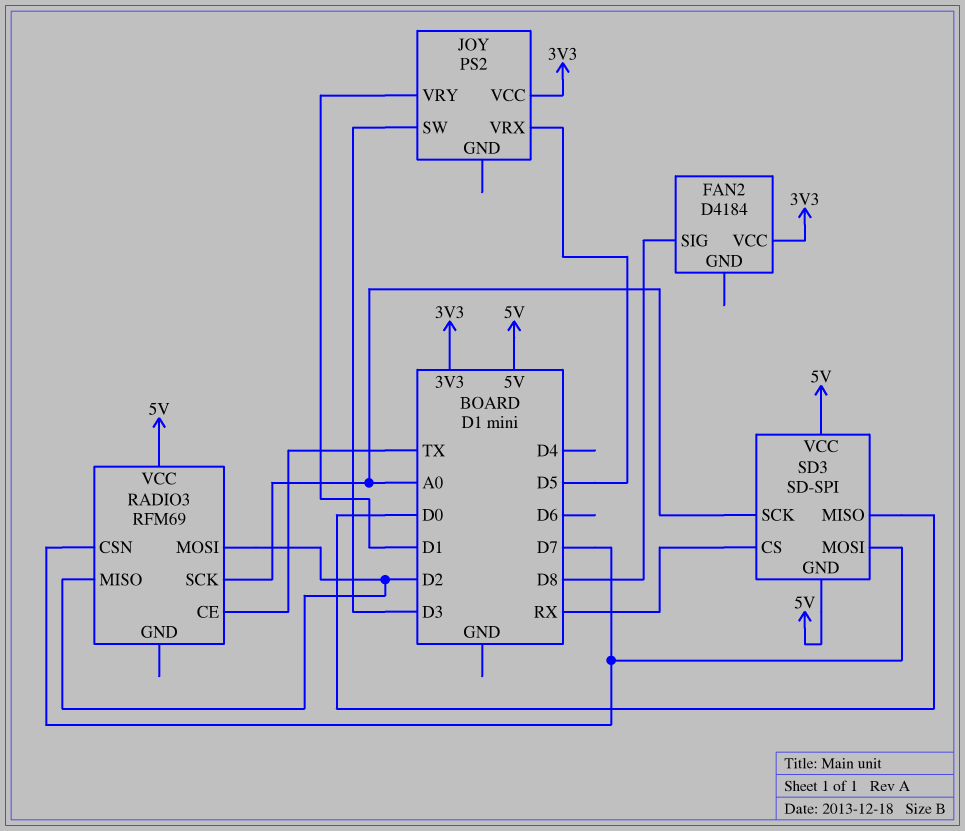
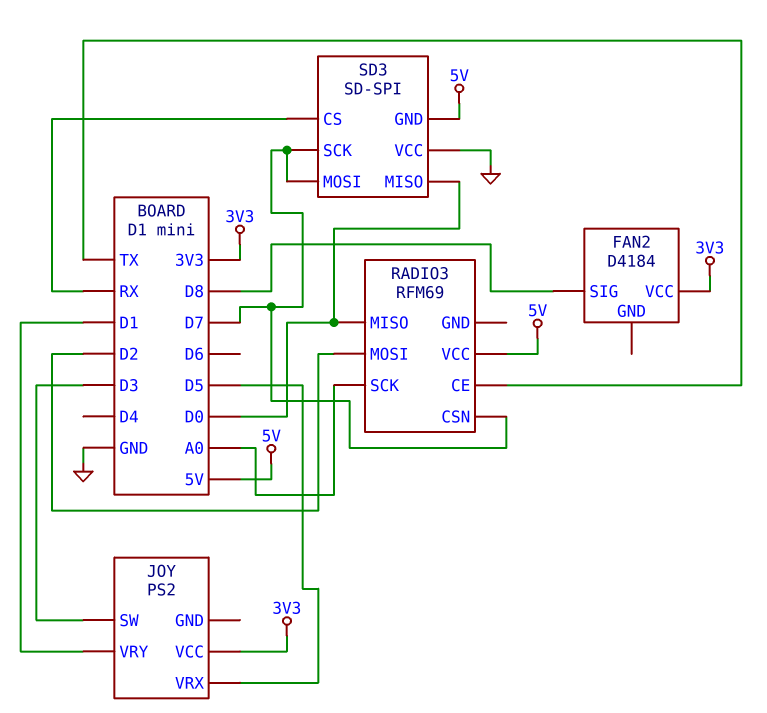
RADIO3 pin MISO: D2 -> D0
SD3 pin SCK: A0 -> D7
SD3 pin VCC: 5V -> GND

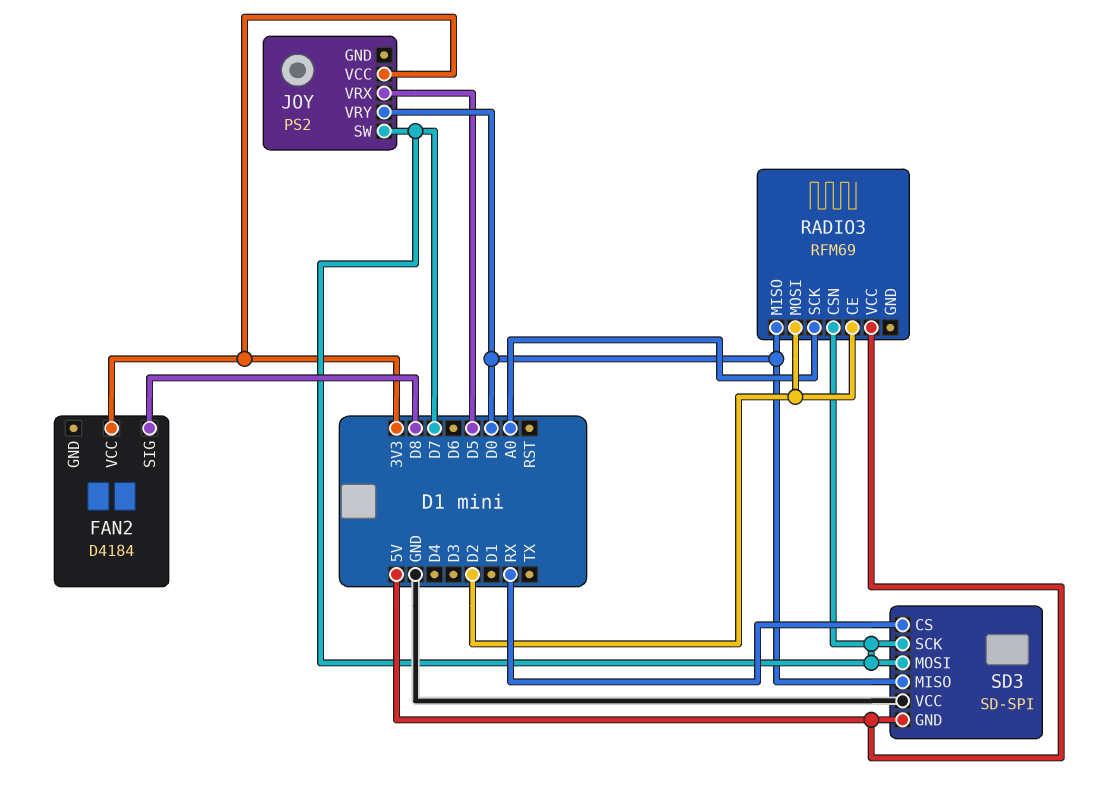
JOY pin SW: D3 -> D7
JOY pin VRY: D1 -> D0
RADIO3 pin CE: TX -> D2

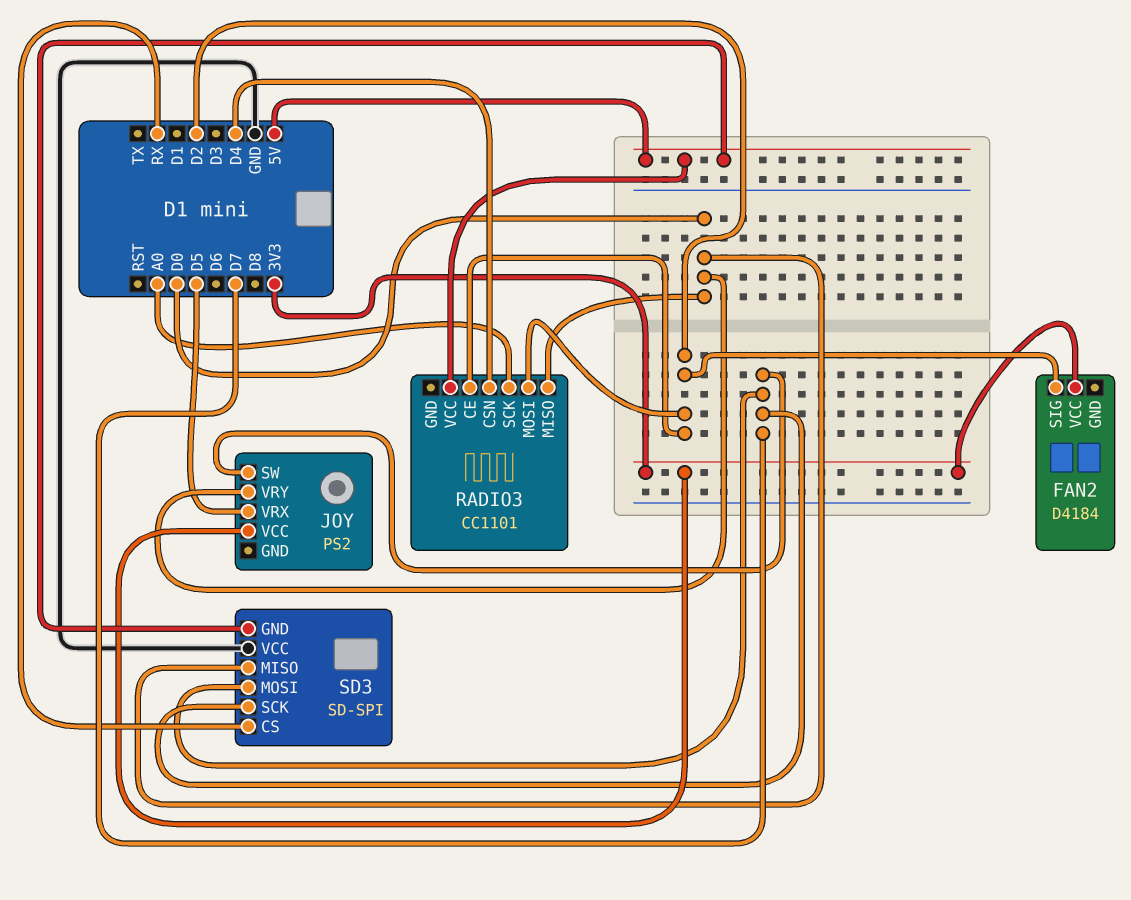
FAN2 pin SIG: D8 -> D2
RADIO3: RFM69 -> CC1101
RADIO3 pin CSN: D7 -> D4

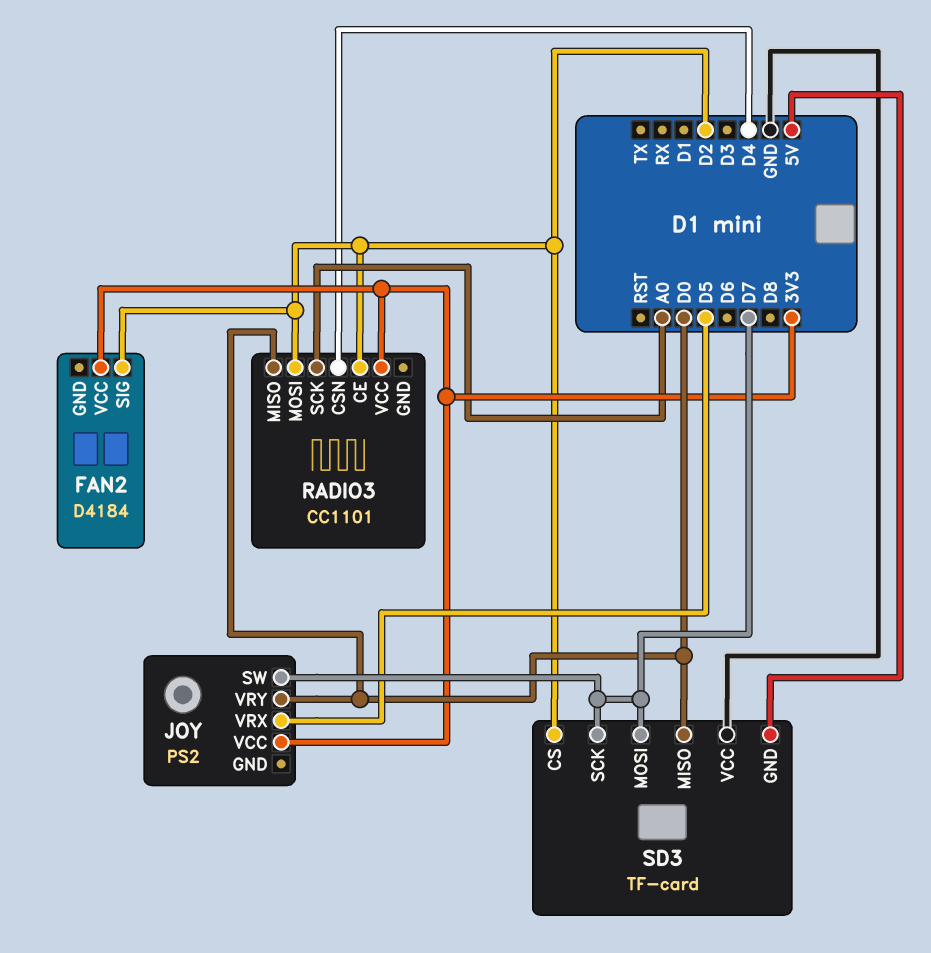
RADIO3 pin VCC: 5V -> 3V3
SD3: SD-SPI -> TF-card
SD3 pin CS: RX -> D2

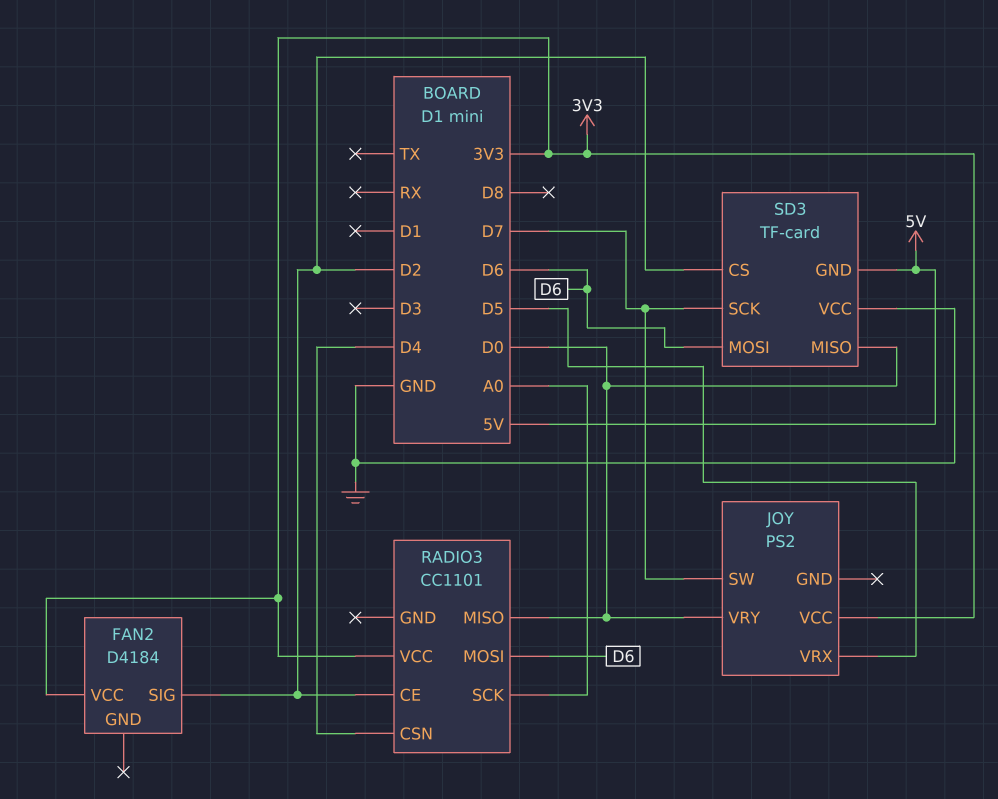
RADIO3 pin MOSI: D2 -> D6
SD3 pin MOSI: D7 -> D6

